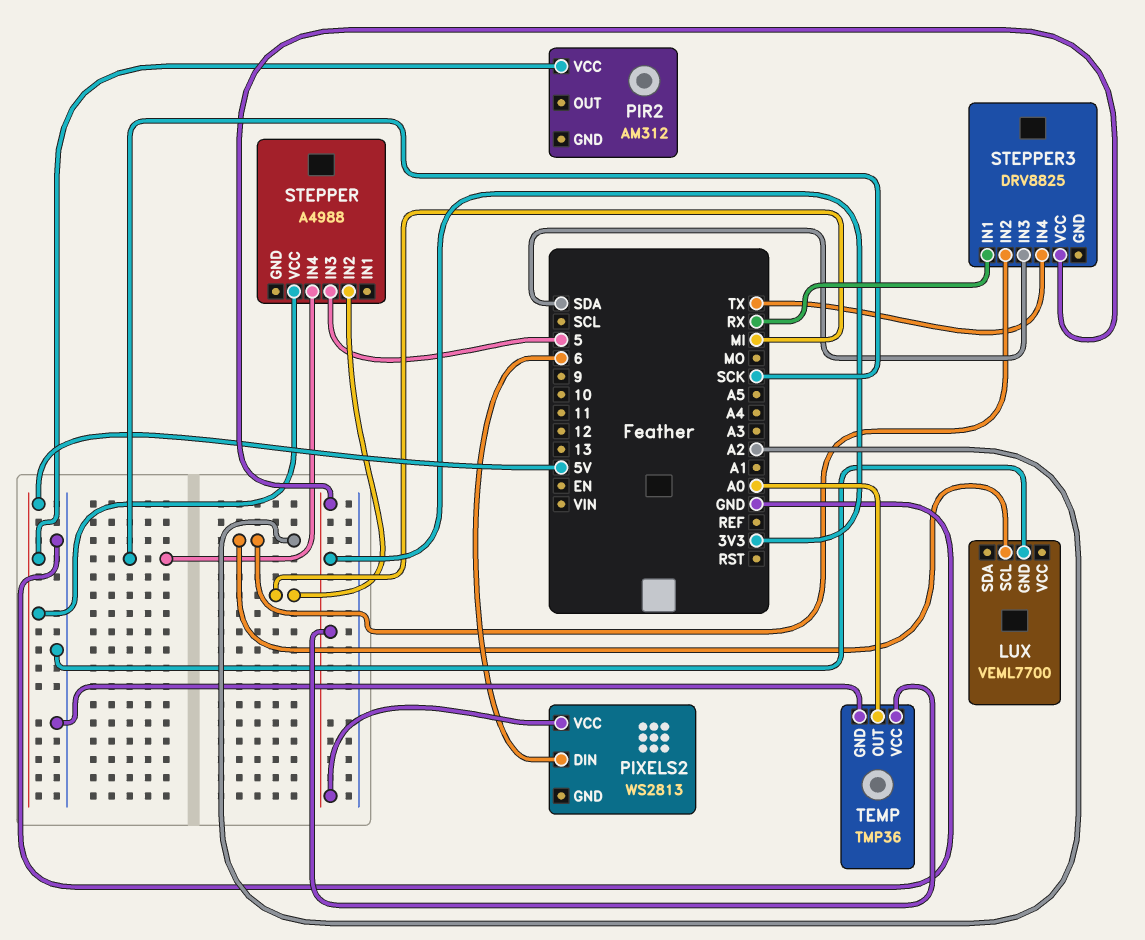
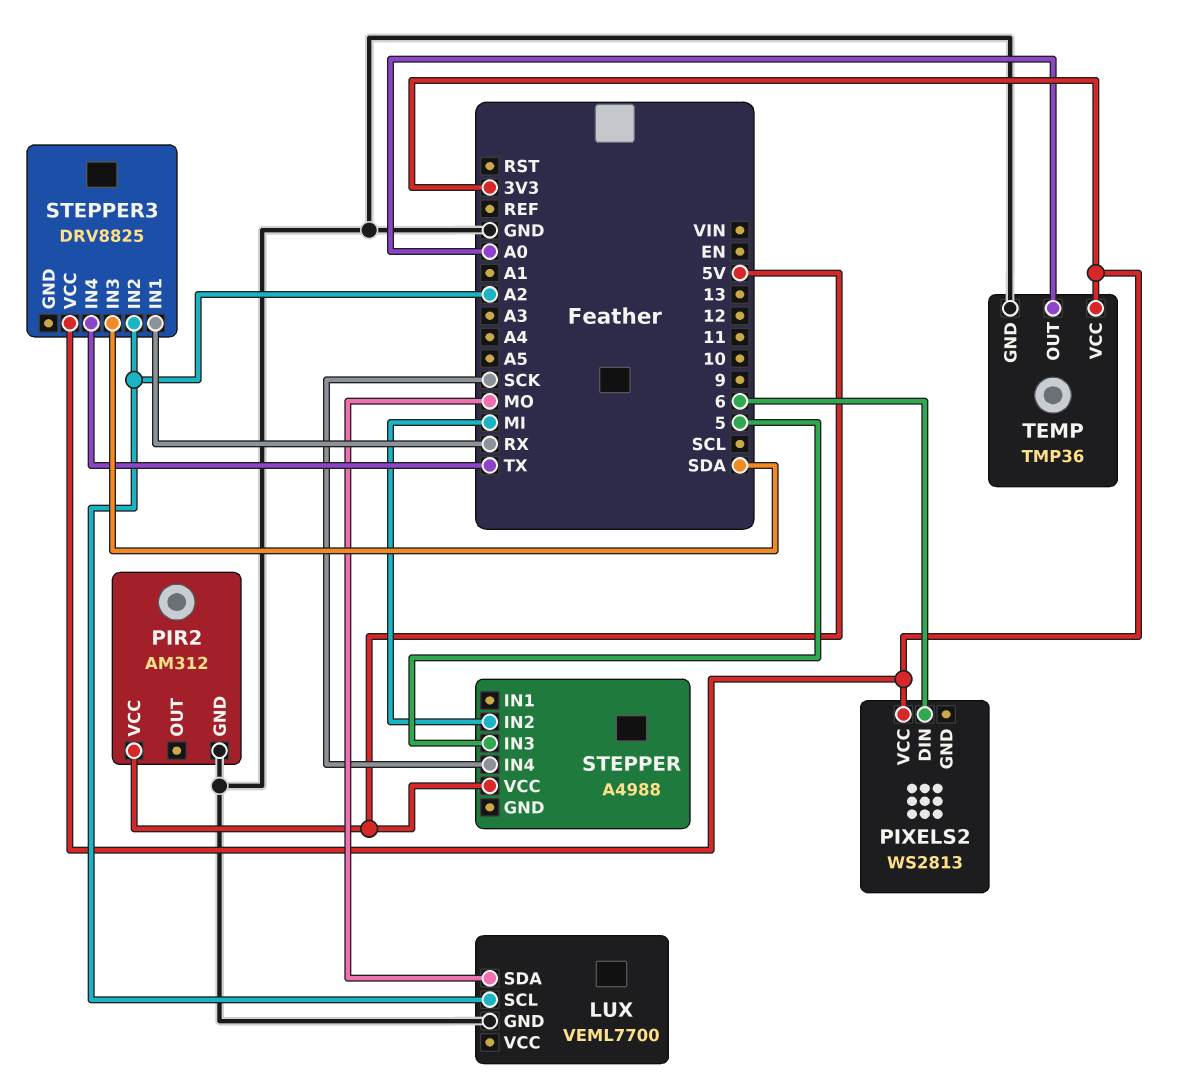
LUX pin SDA: none -> MO
PIR2 pin GND: none -> GND

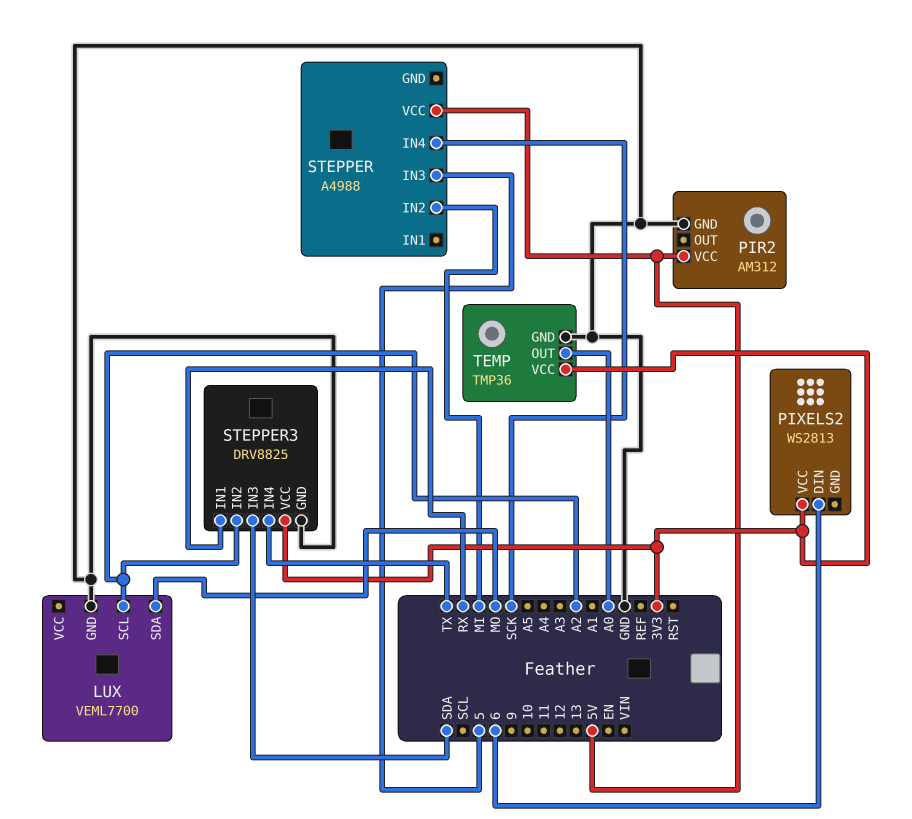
STEPPER3 pin GND: none -> GND

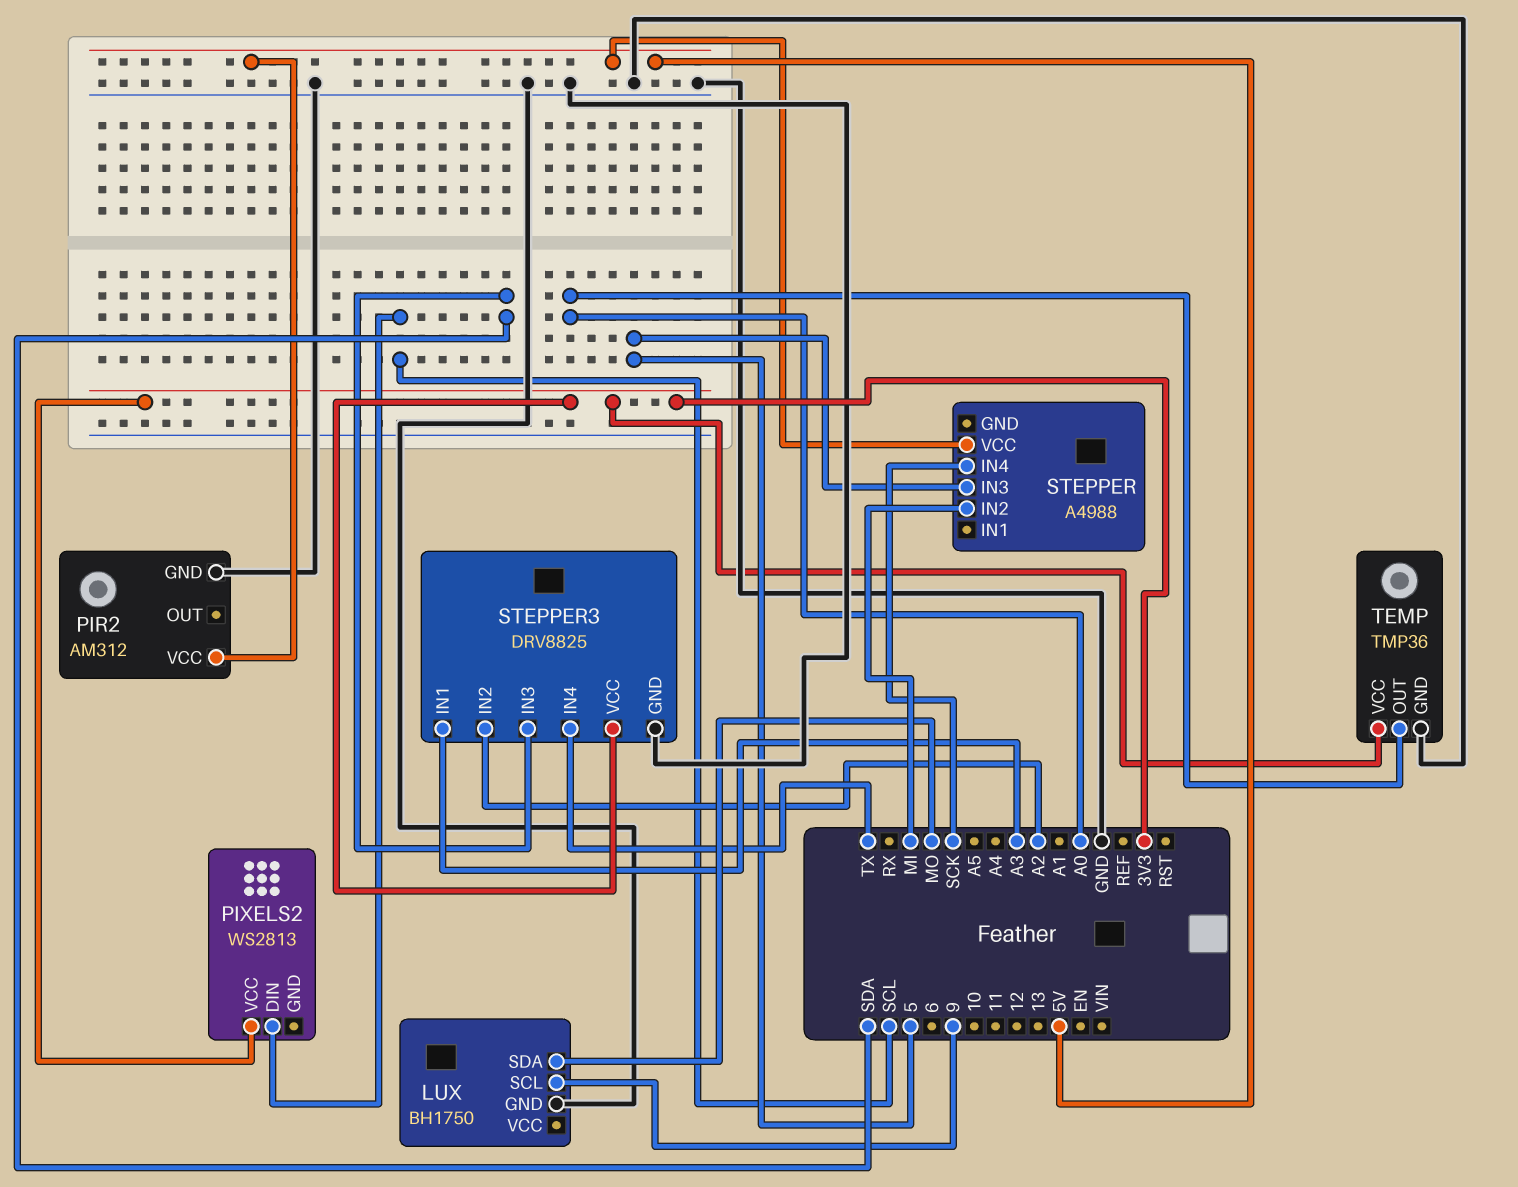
LUX: VEML7700 -> BH1750
LUX pin SCL: A2 -> 9
PIXELS2 pin DIN: 6 -> SCL
STEPPER3 pin IN1: RX -> A3

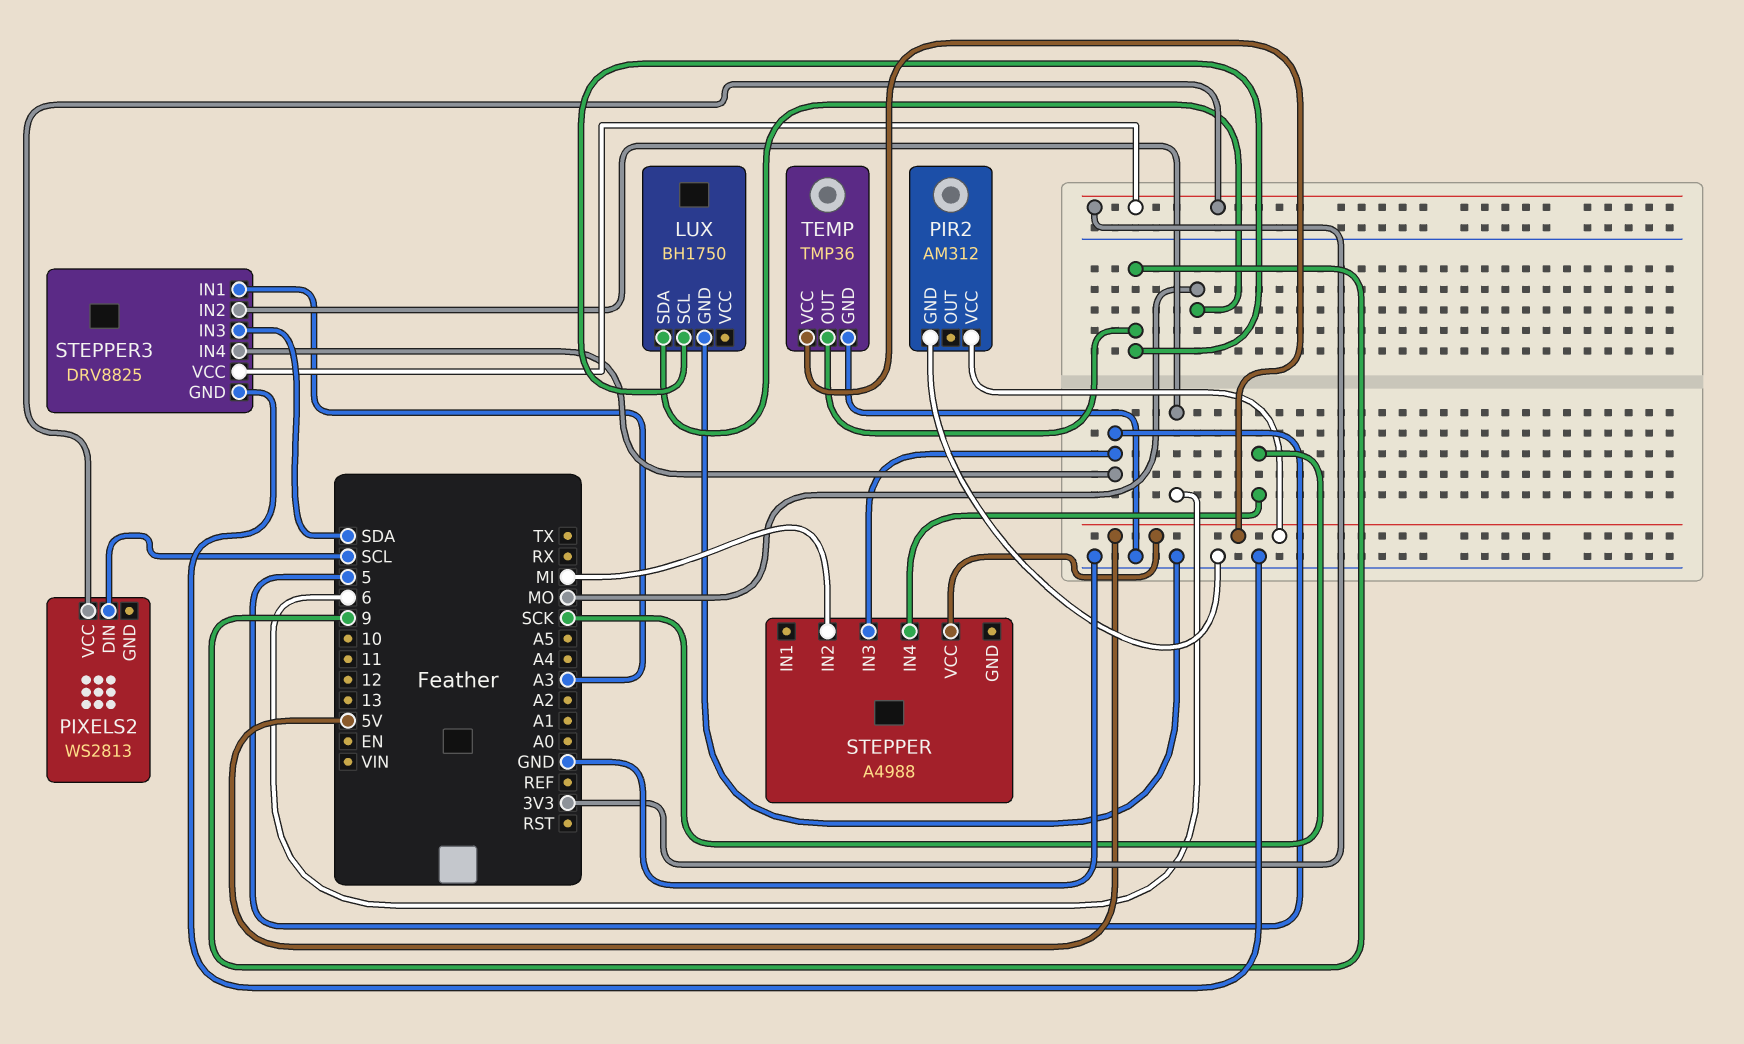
STEPPER3 pin IN2: A2 -> 6
STEPPER3 pin IN4: TX -> 5
TEMP pin OUT: A0 -> 9
TEMP pin VCC: 3V3 -> 5V

